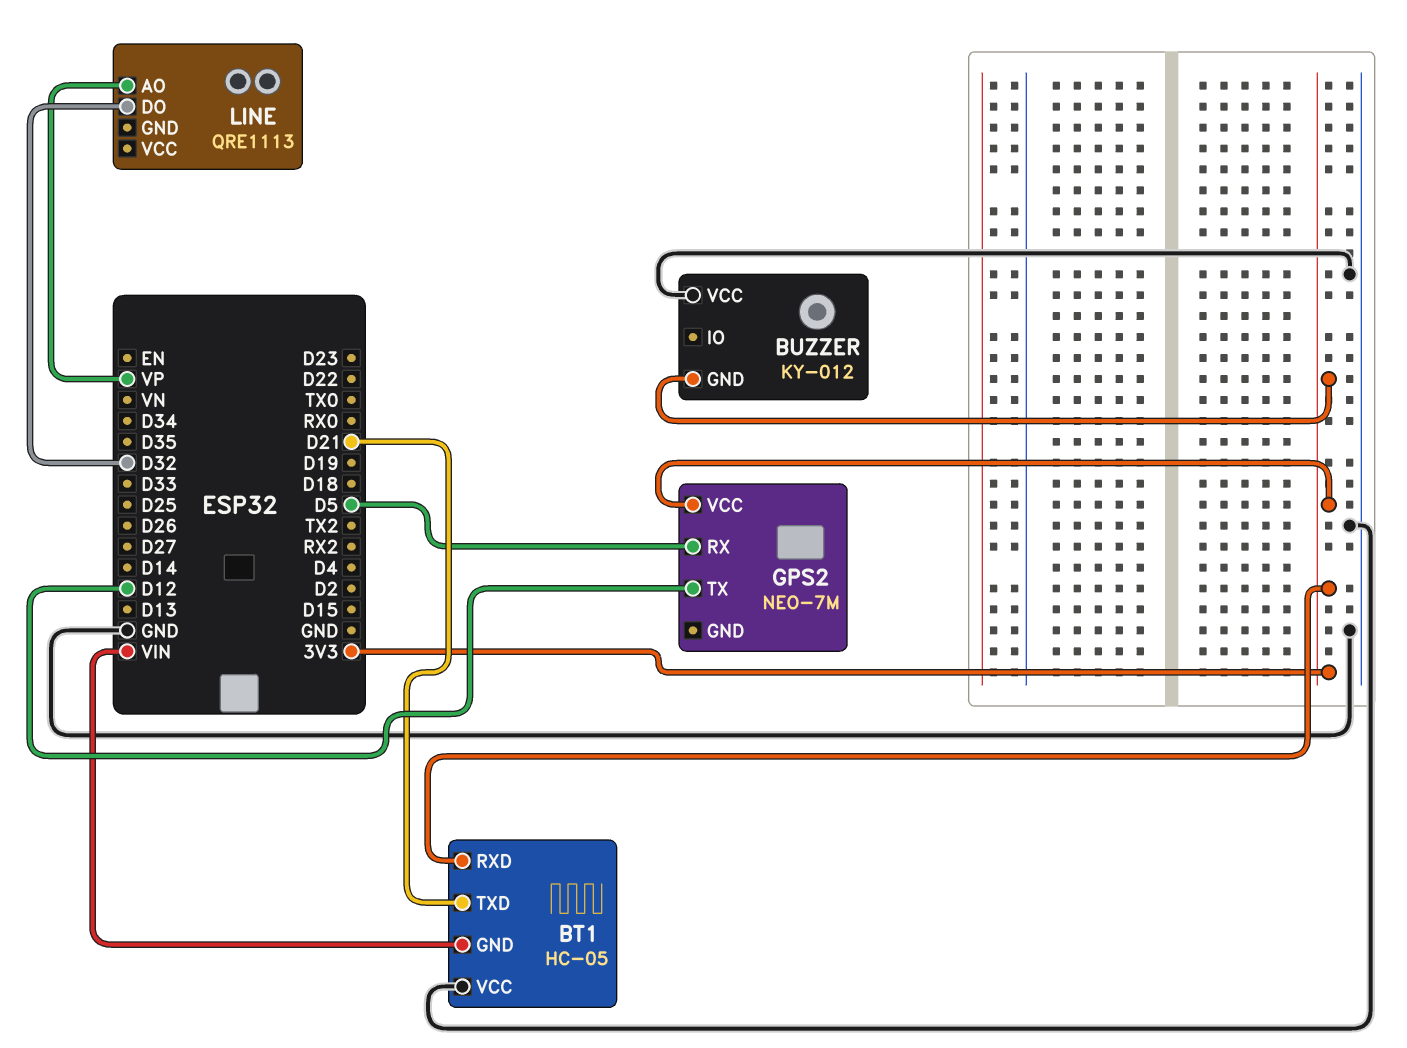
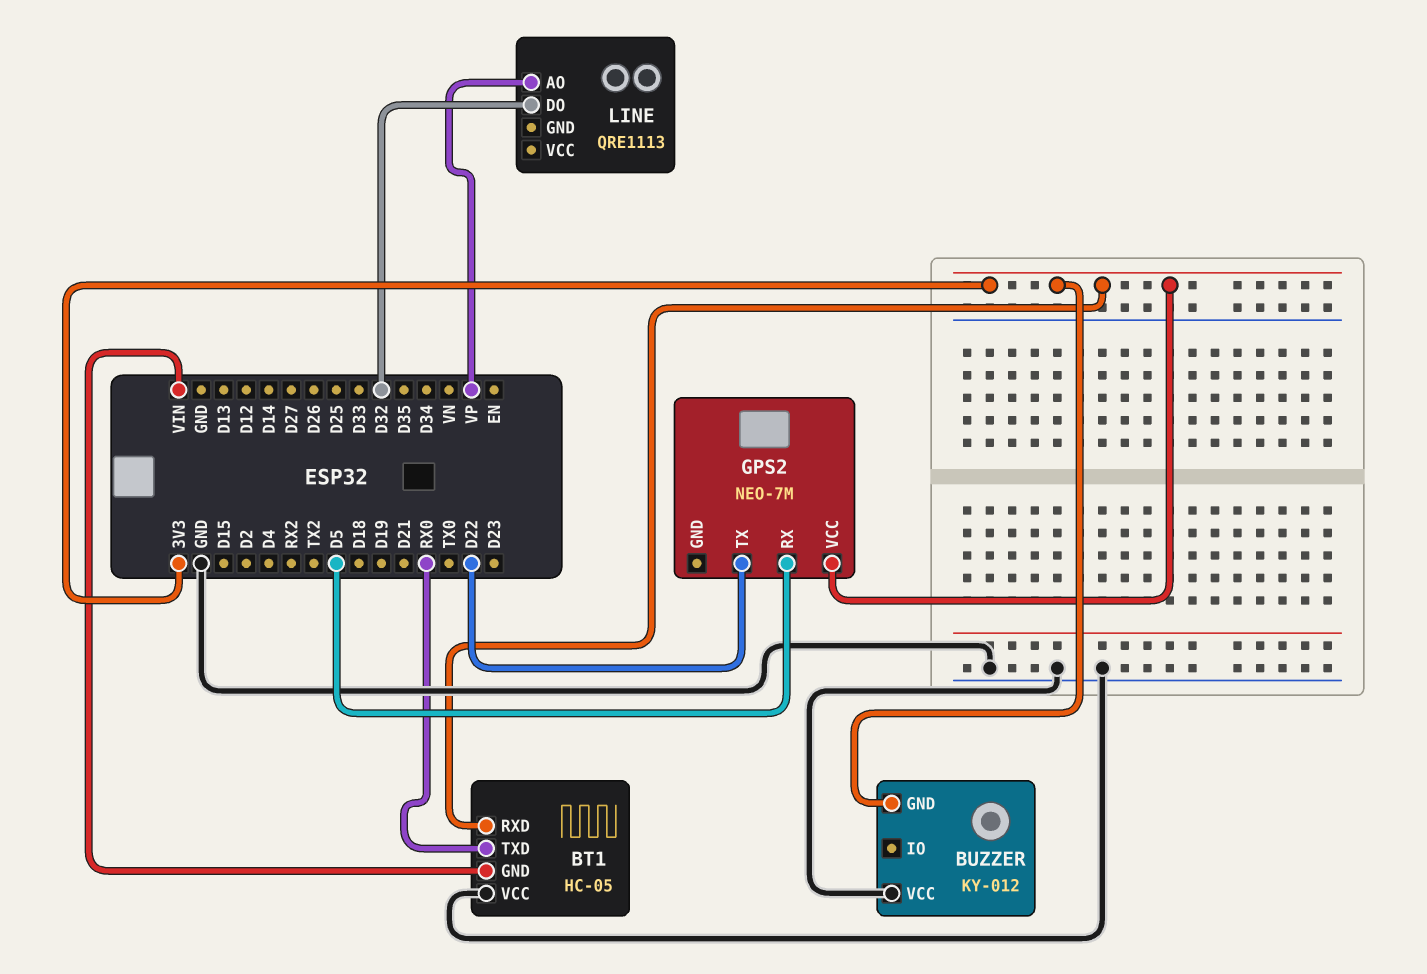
BT1 pin TXD: D21 -> RX0
GPS2 pin TX: D12 -> D22

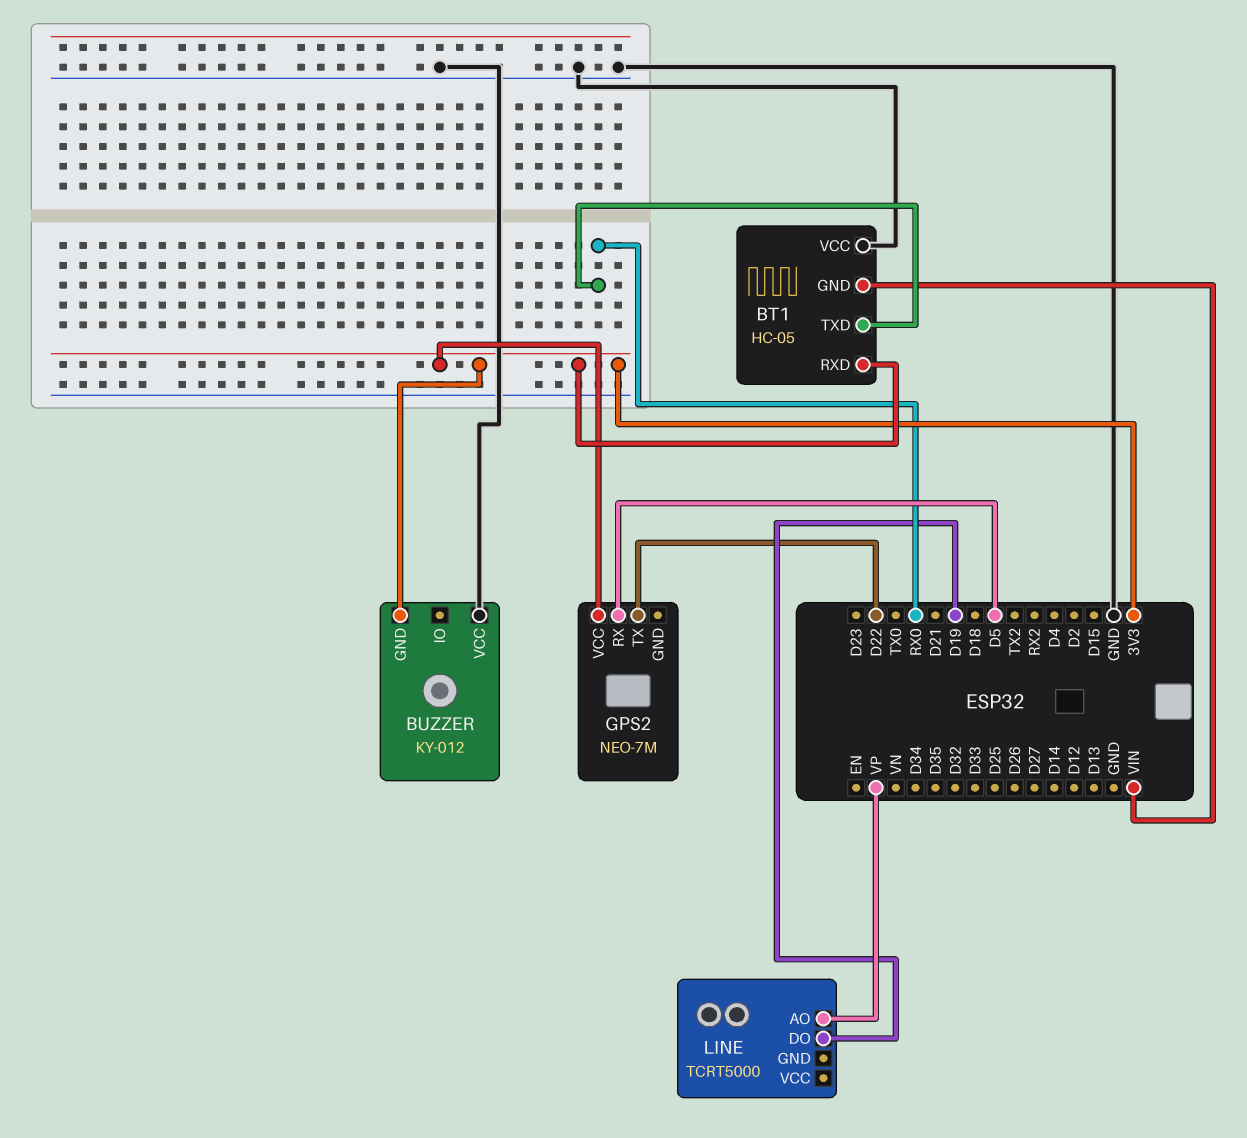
LINE: QRE1113 -> TCRT5000
LINE pin DO: D32 -> D19

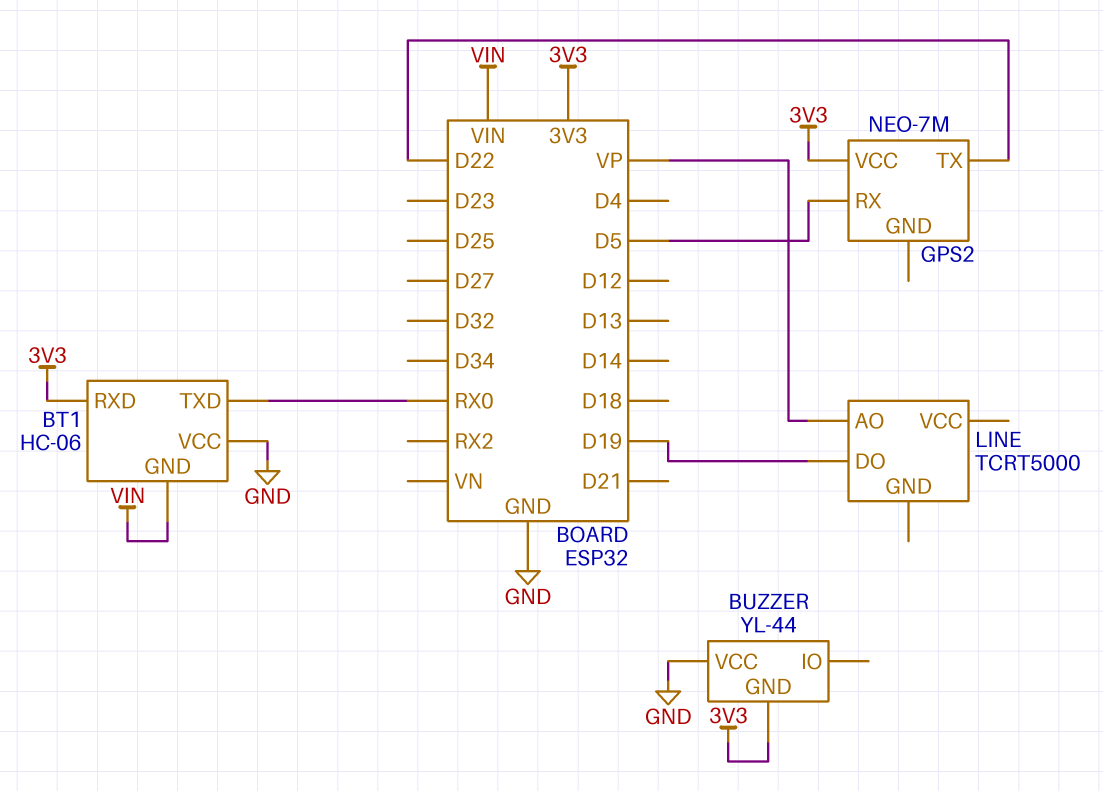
BT1: HC-05 -> HC-06
BUZZER: KY-012 -> YL-44

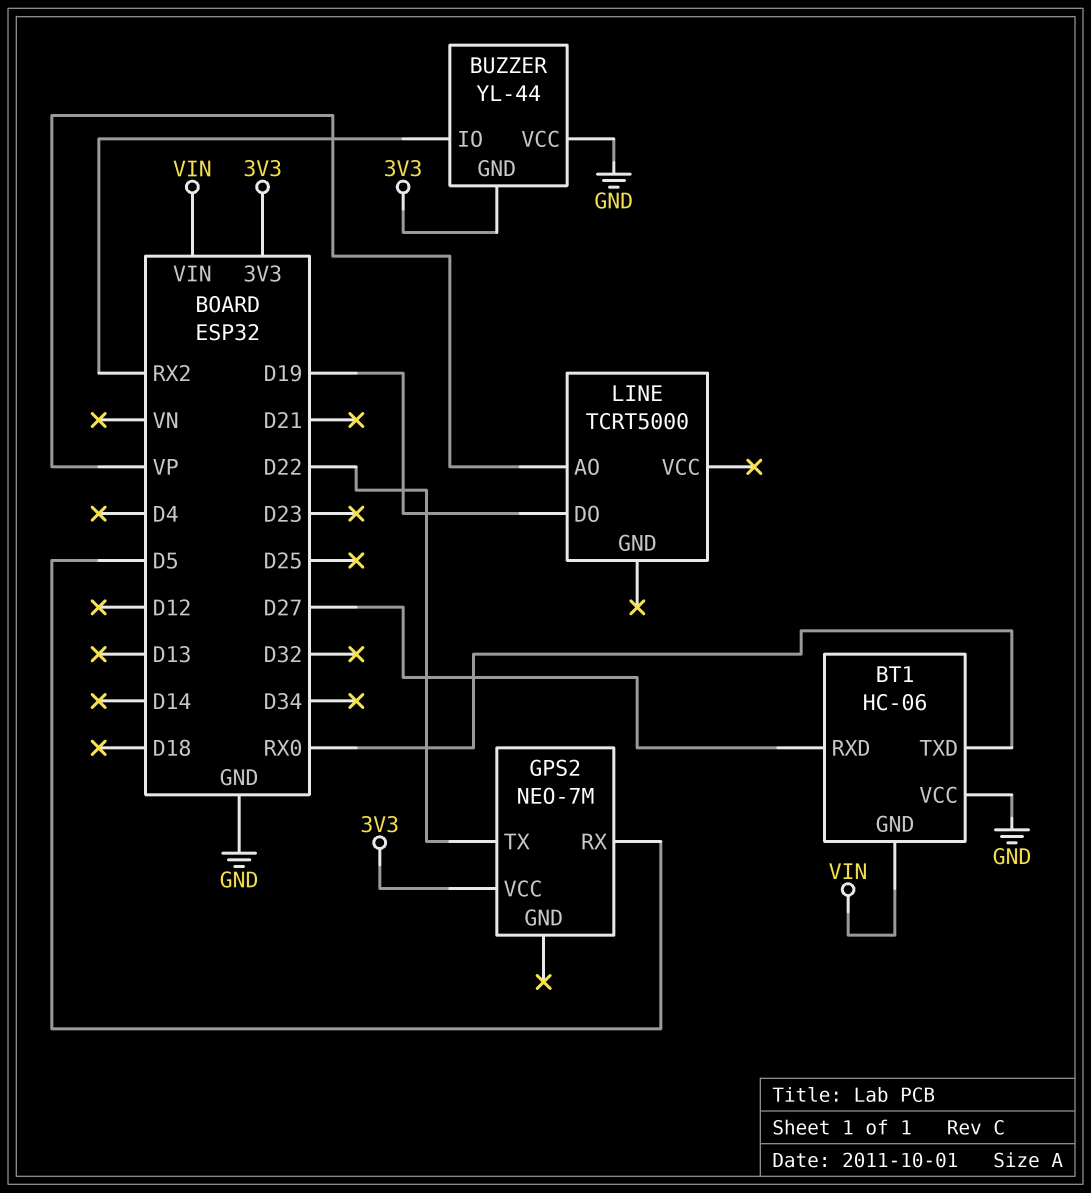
BT1 pin RXD: 3V3 -> D27
BUZZER pin IO: none -> RX2

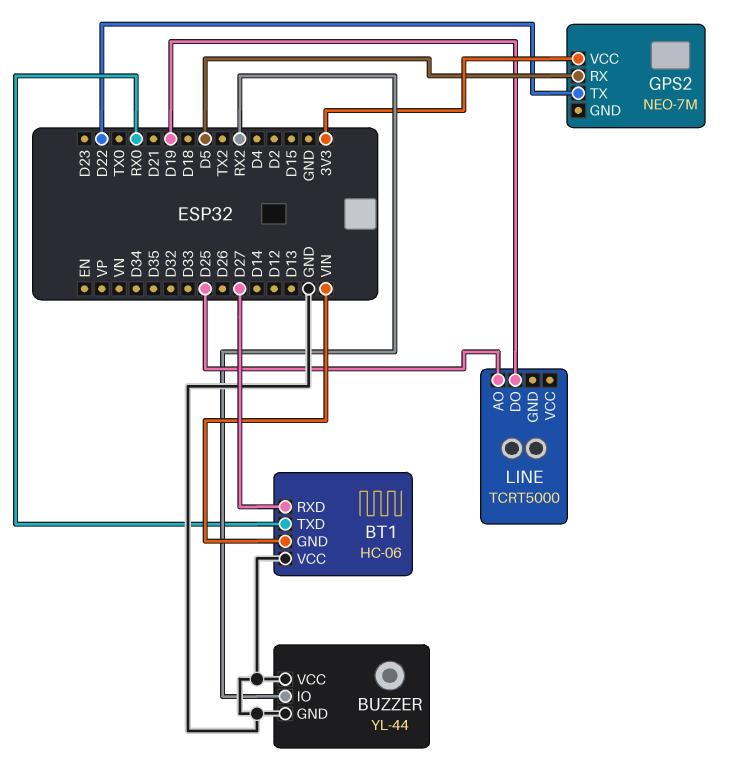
BUZZER pin GND: 3V3 -> GND
LINE pin AO: VP -> D25

